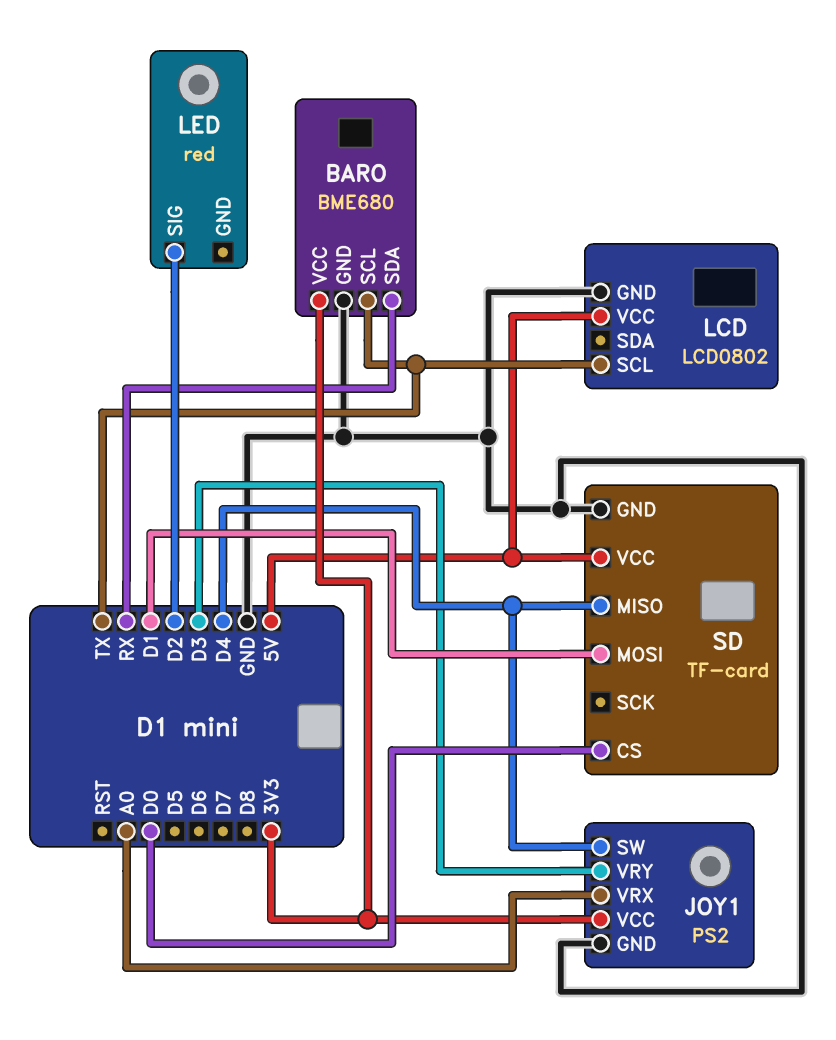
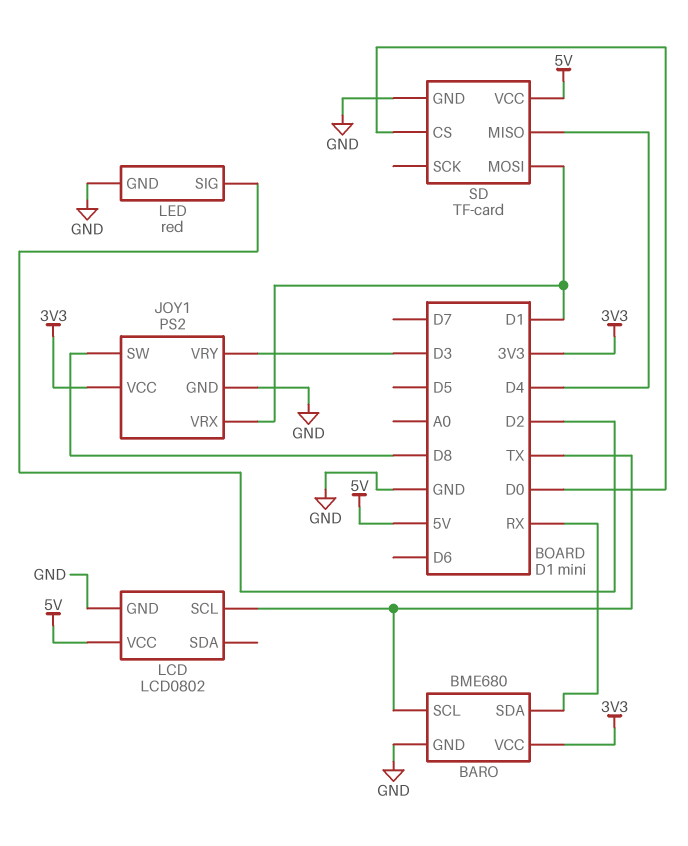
JOY1 pin SW: D4 -> D8
JOY1 pin VRX: A0 -> D1
LED pin GND: none -> GND

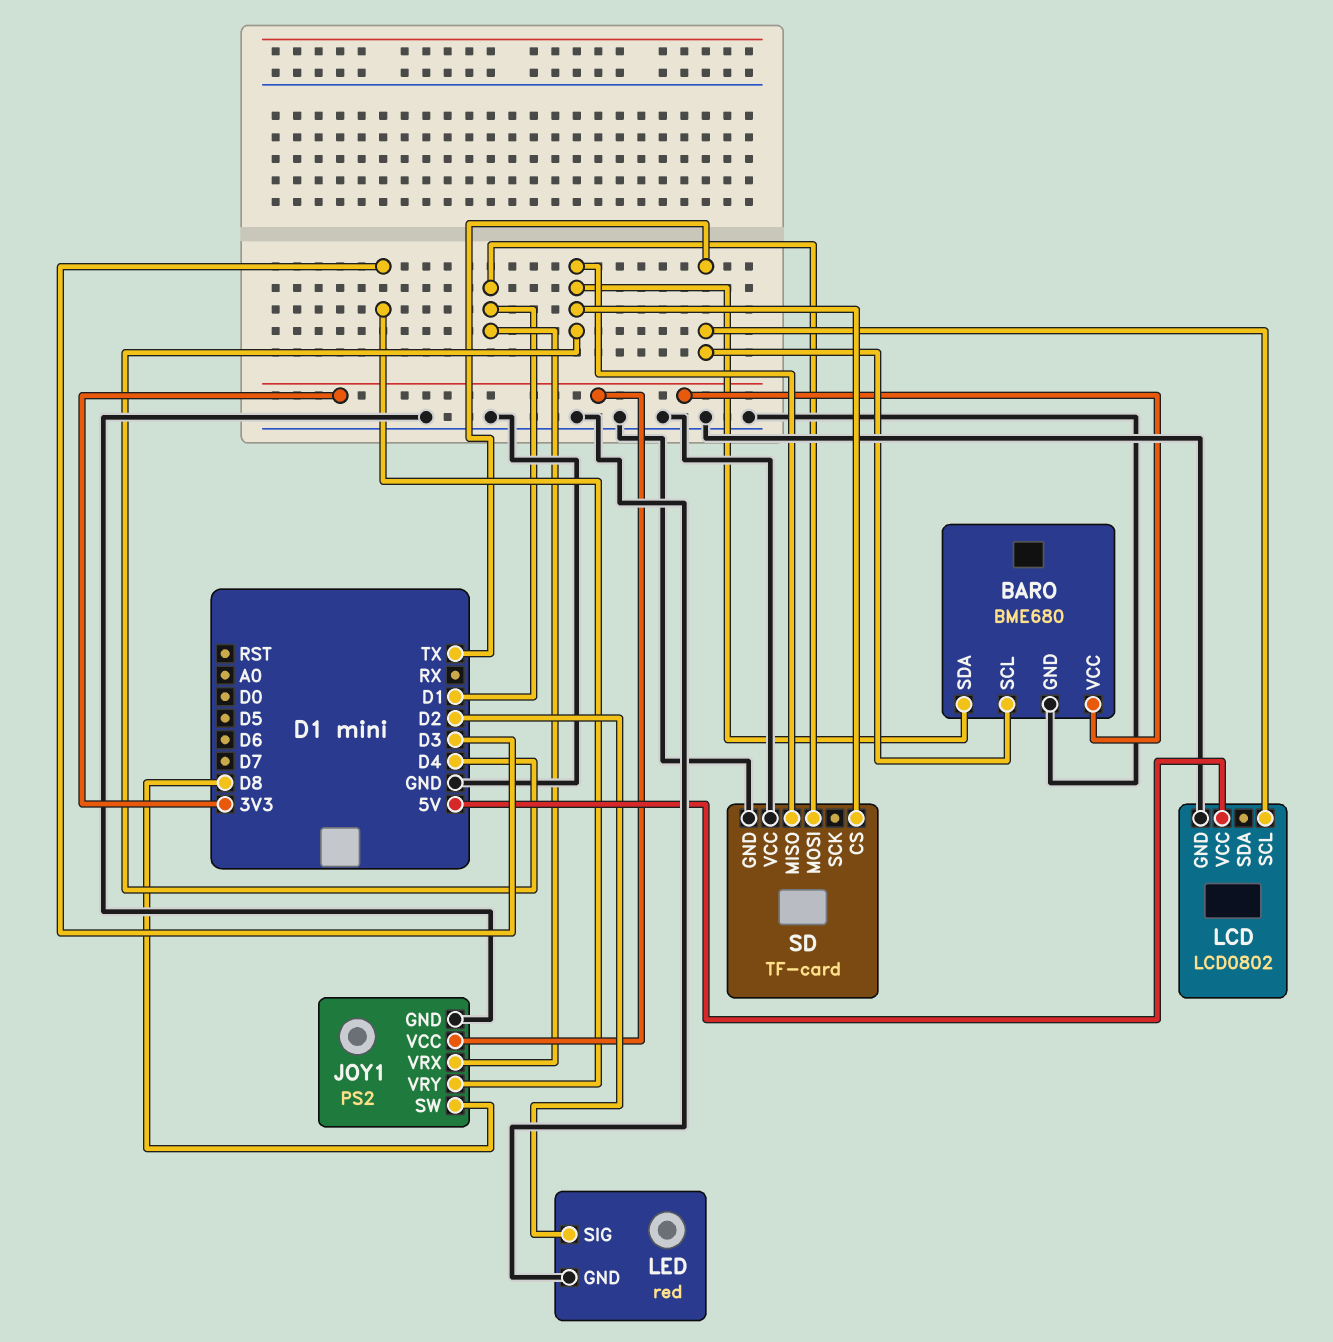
BARO pin SDA: RX -> D4
SD pin CS: D0 -> D4
SD pin VCC: 5V -> GND

